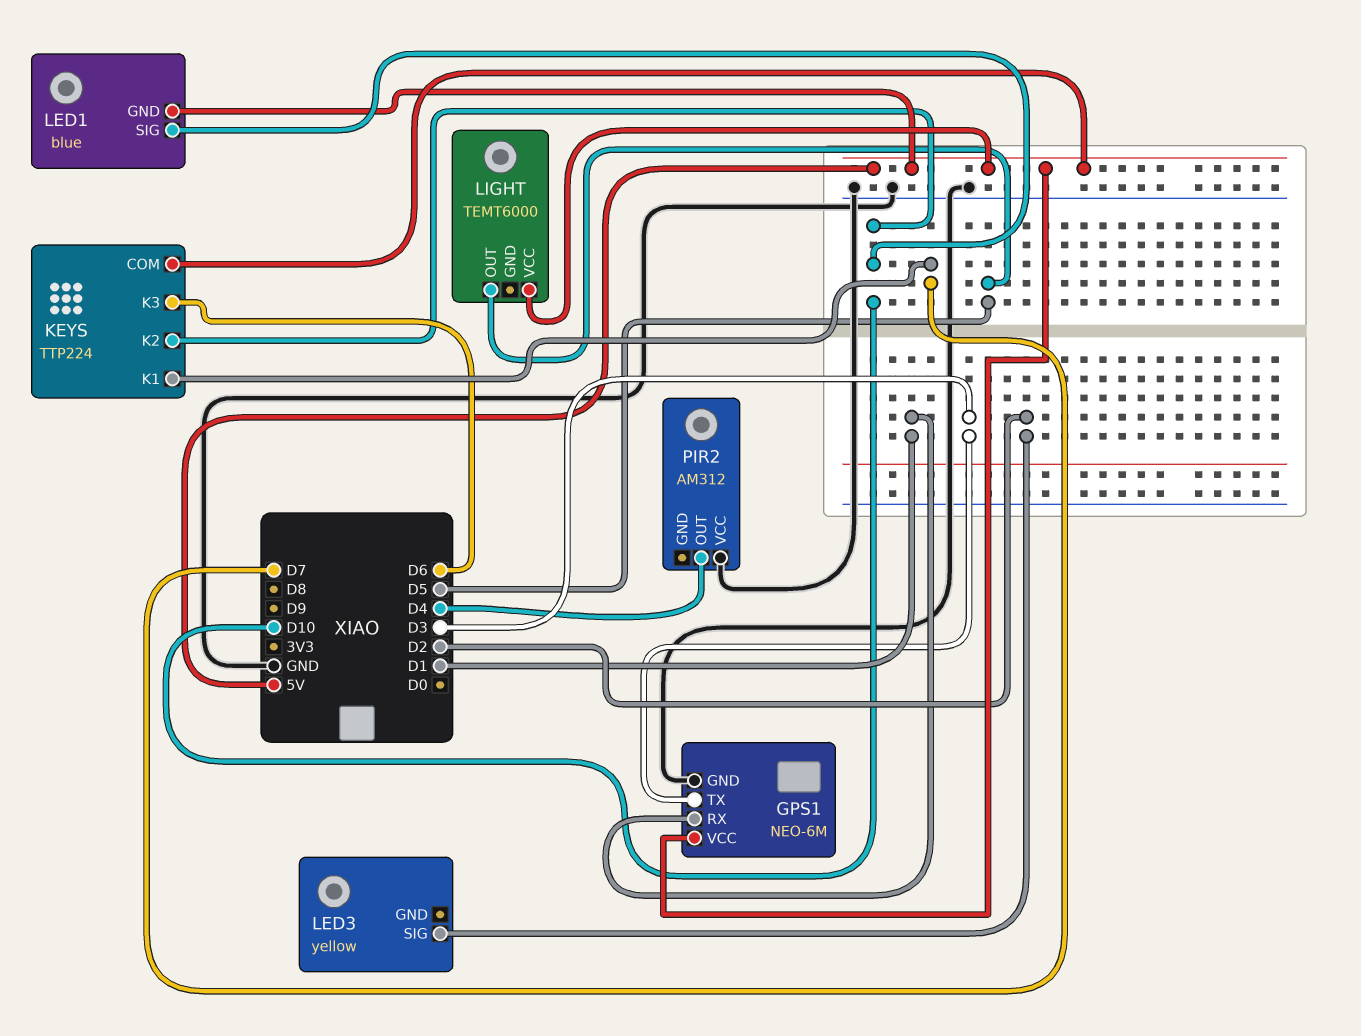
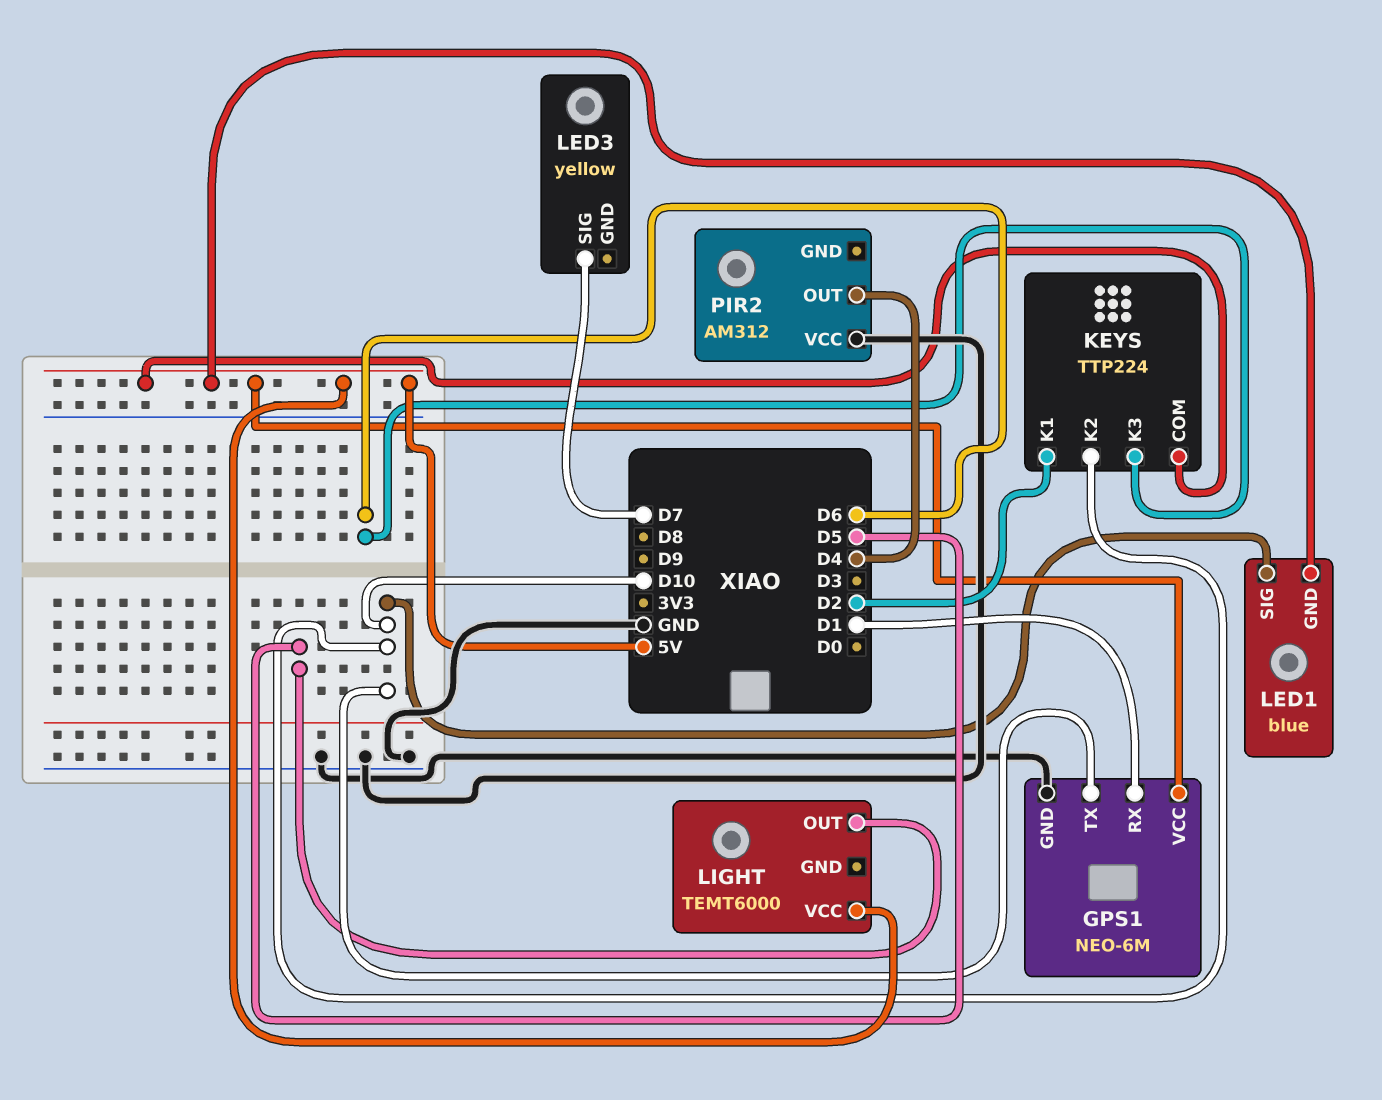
GPS1 pin TX: D3 -> D10
KEYS pin K1: D7 -> D2
LED3 pin SIG: D2 -> D7

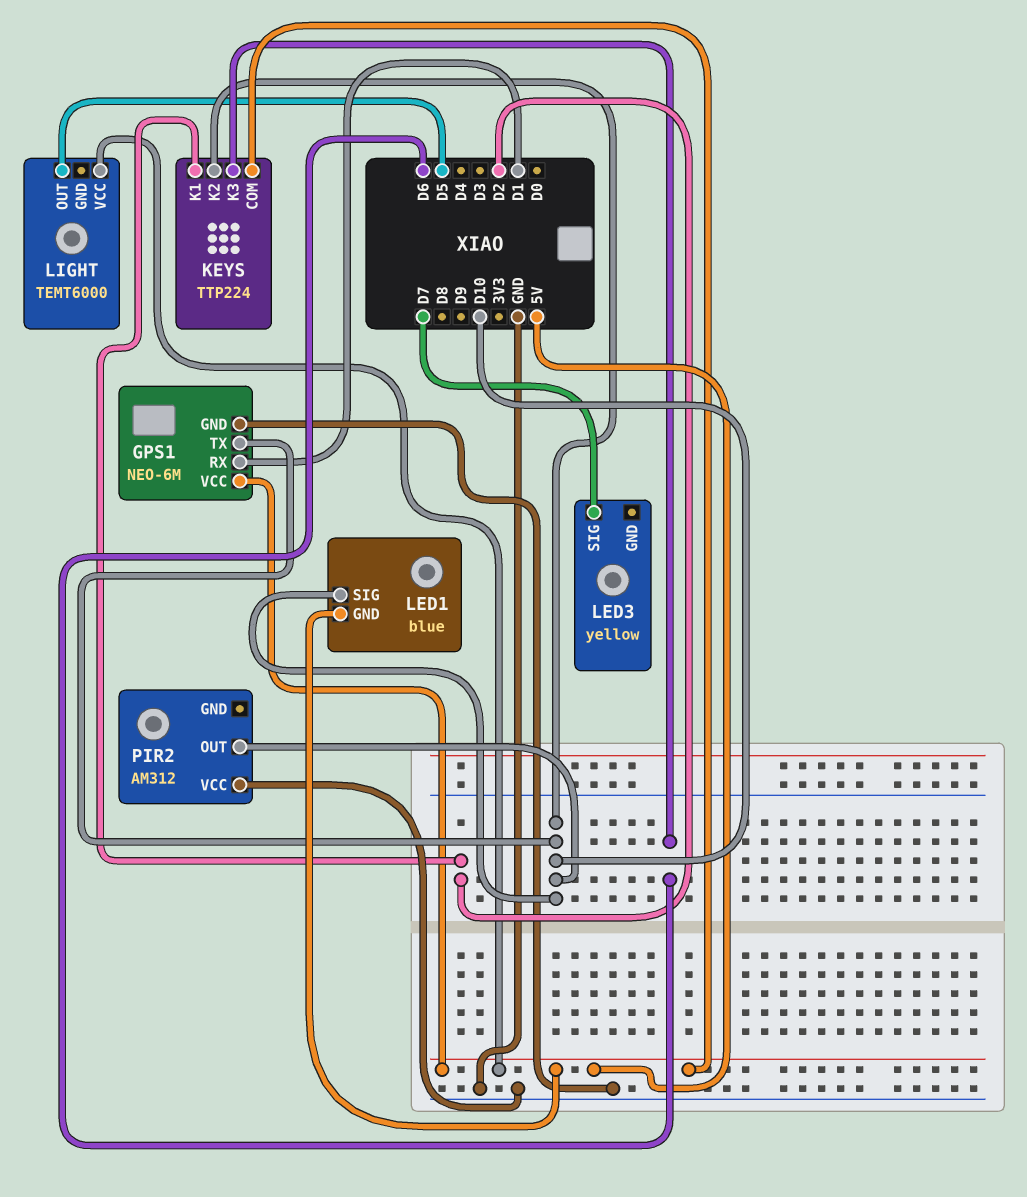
PIR2 pin OUT: D4 -> D10

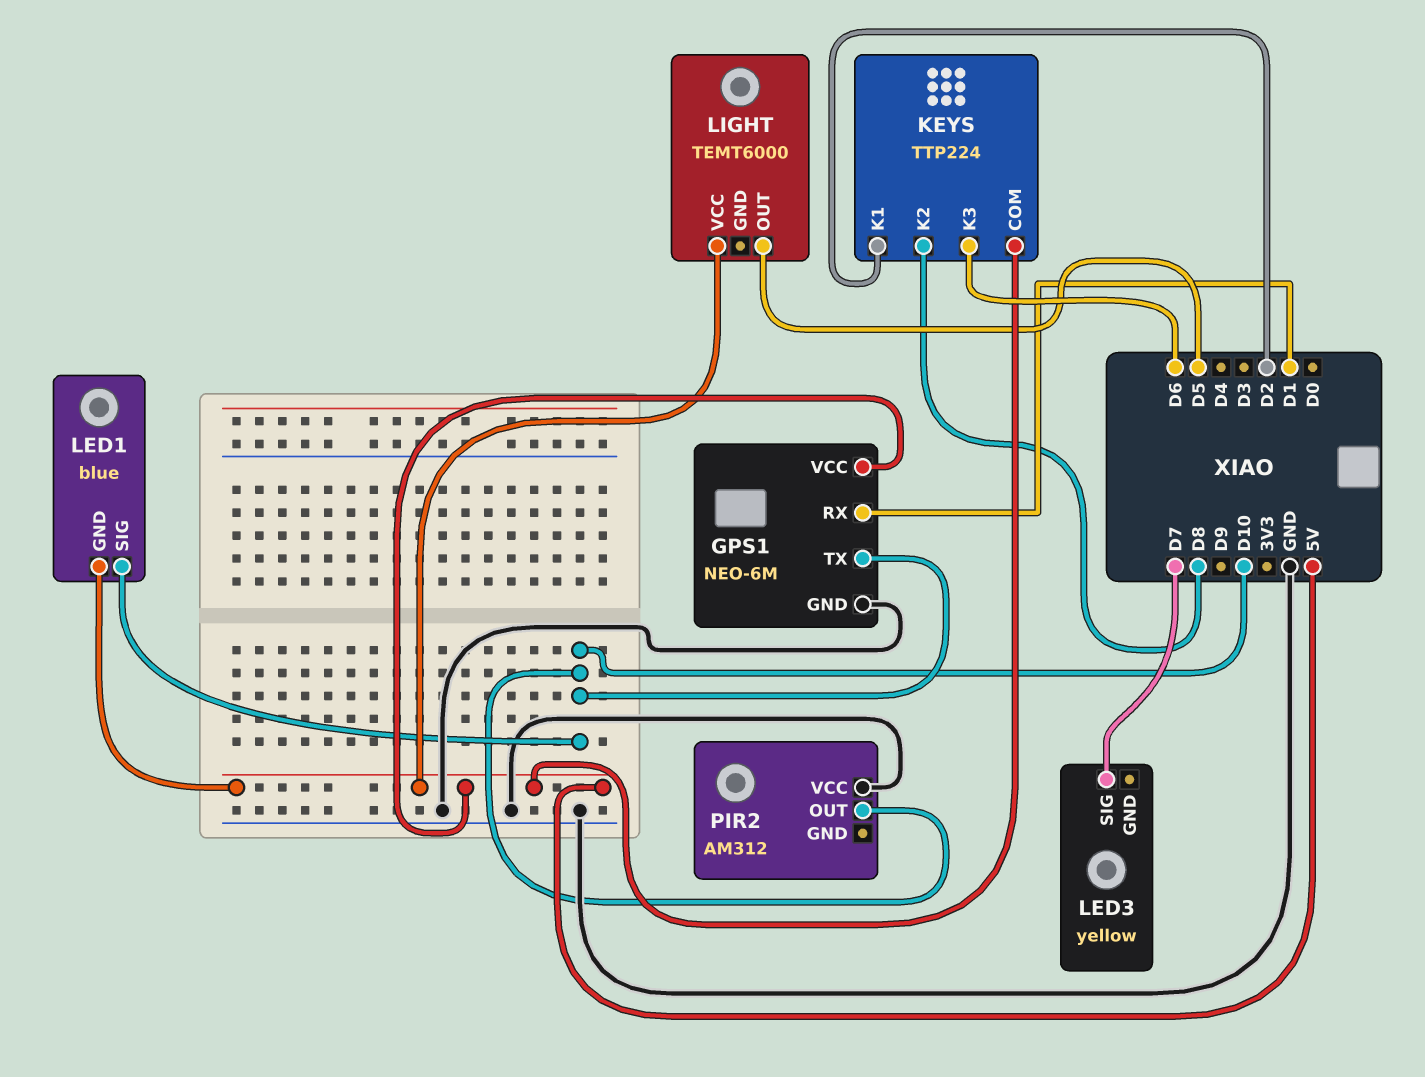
KEYS pin K2: D10 -> D8

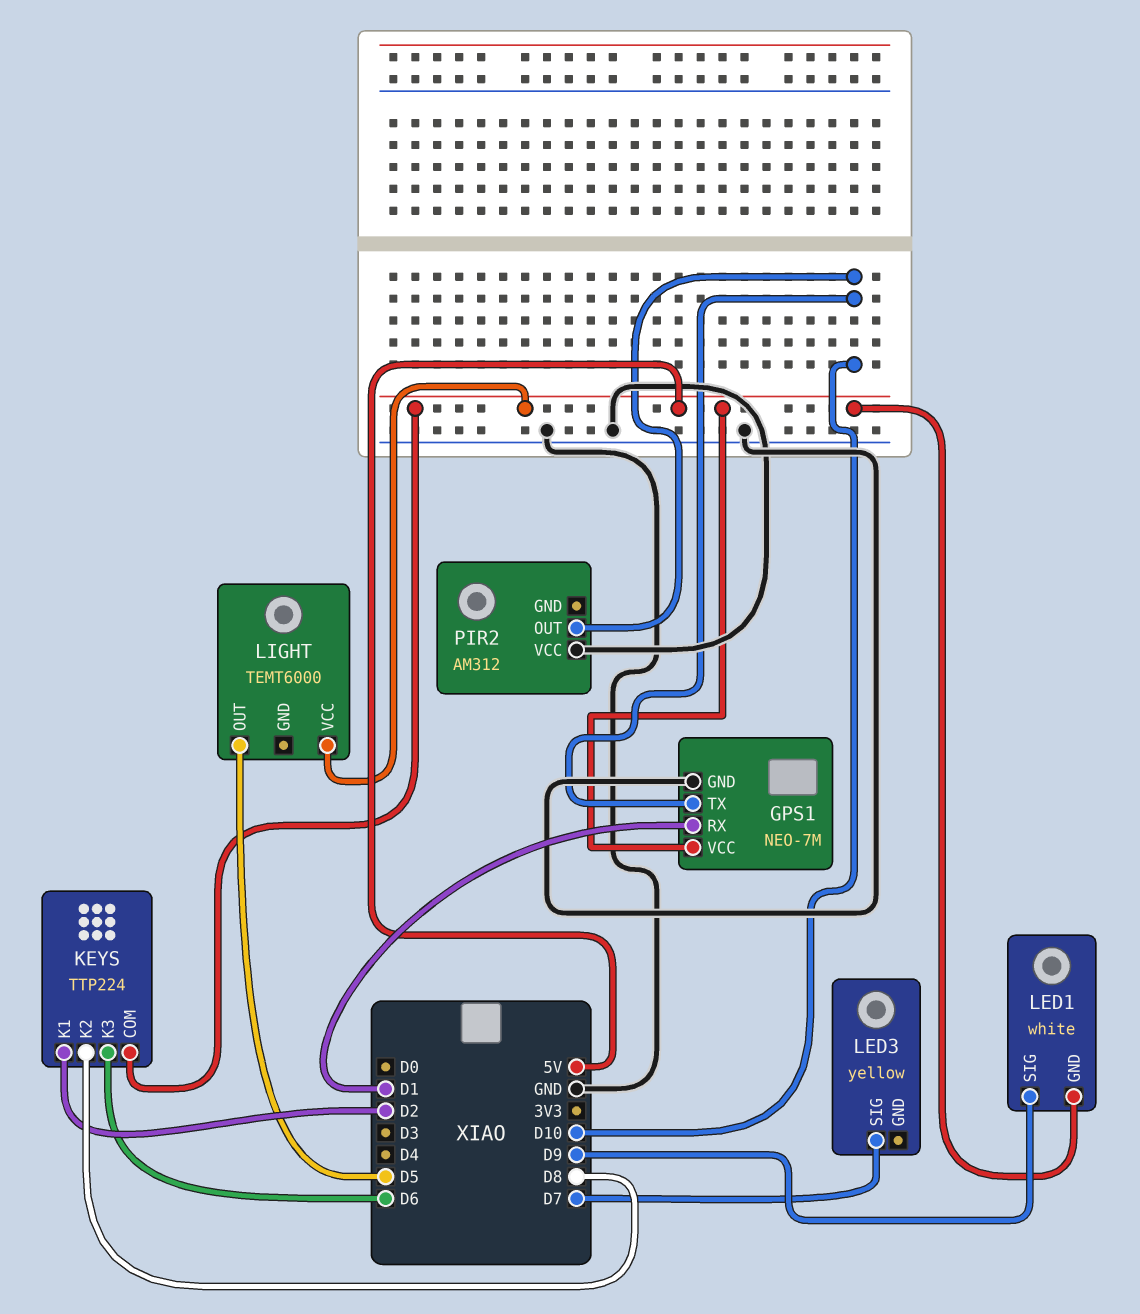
GPS1: NEO-6M -> NEO-7M
LED1: blue -> white
LED1 pin SIG: D10 -> D9

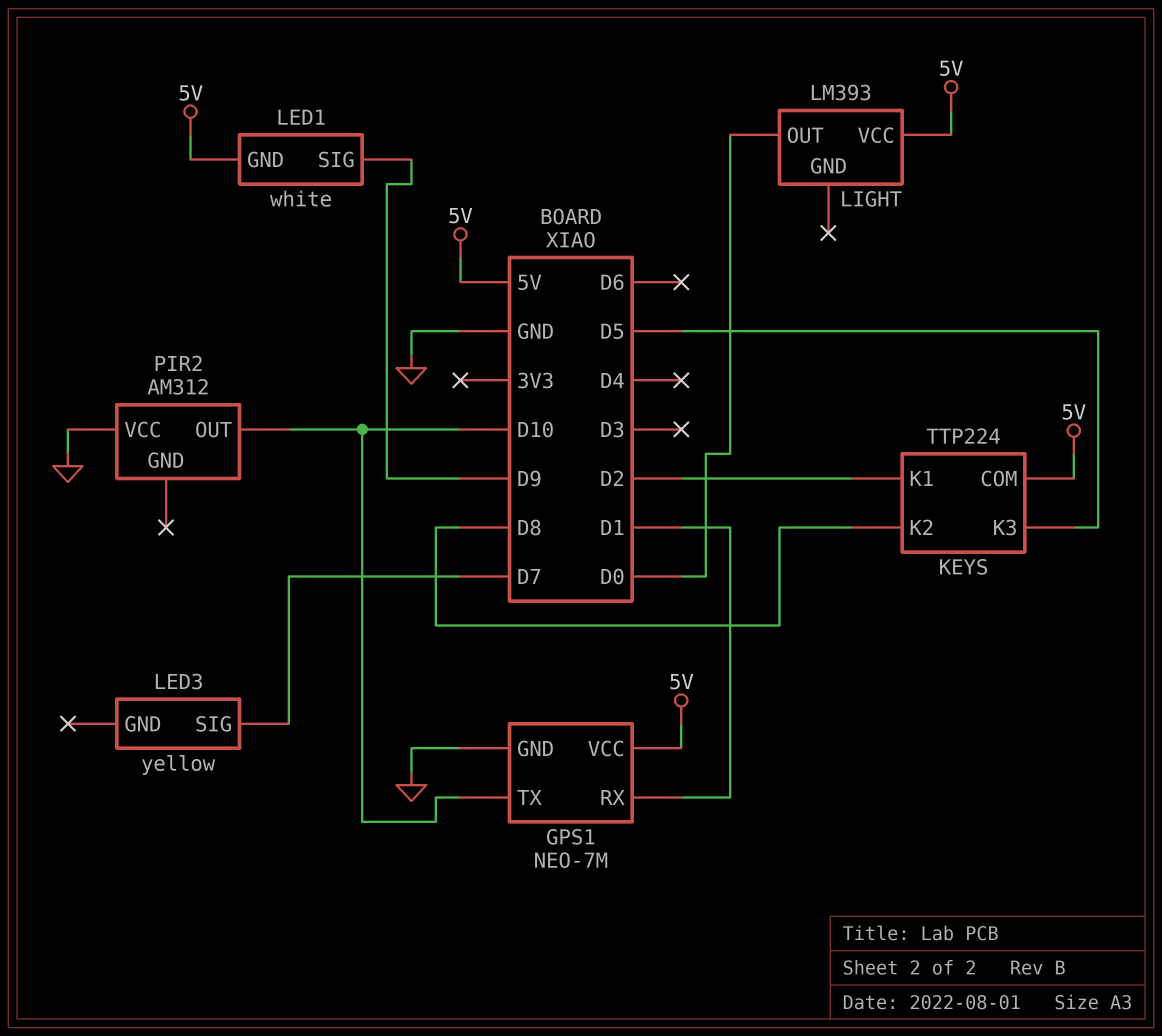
KEYS pin K3: D6 -> D5
LIGHT: TEMT6000 -> LM393
LIGHT pin OUT: D5 -> D0

